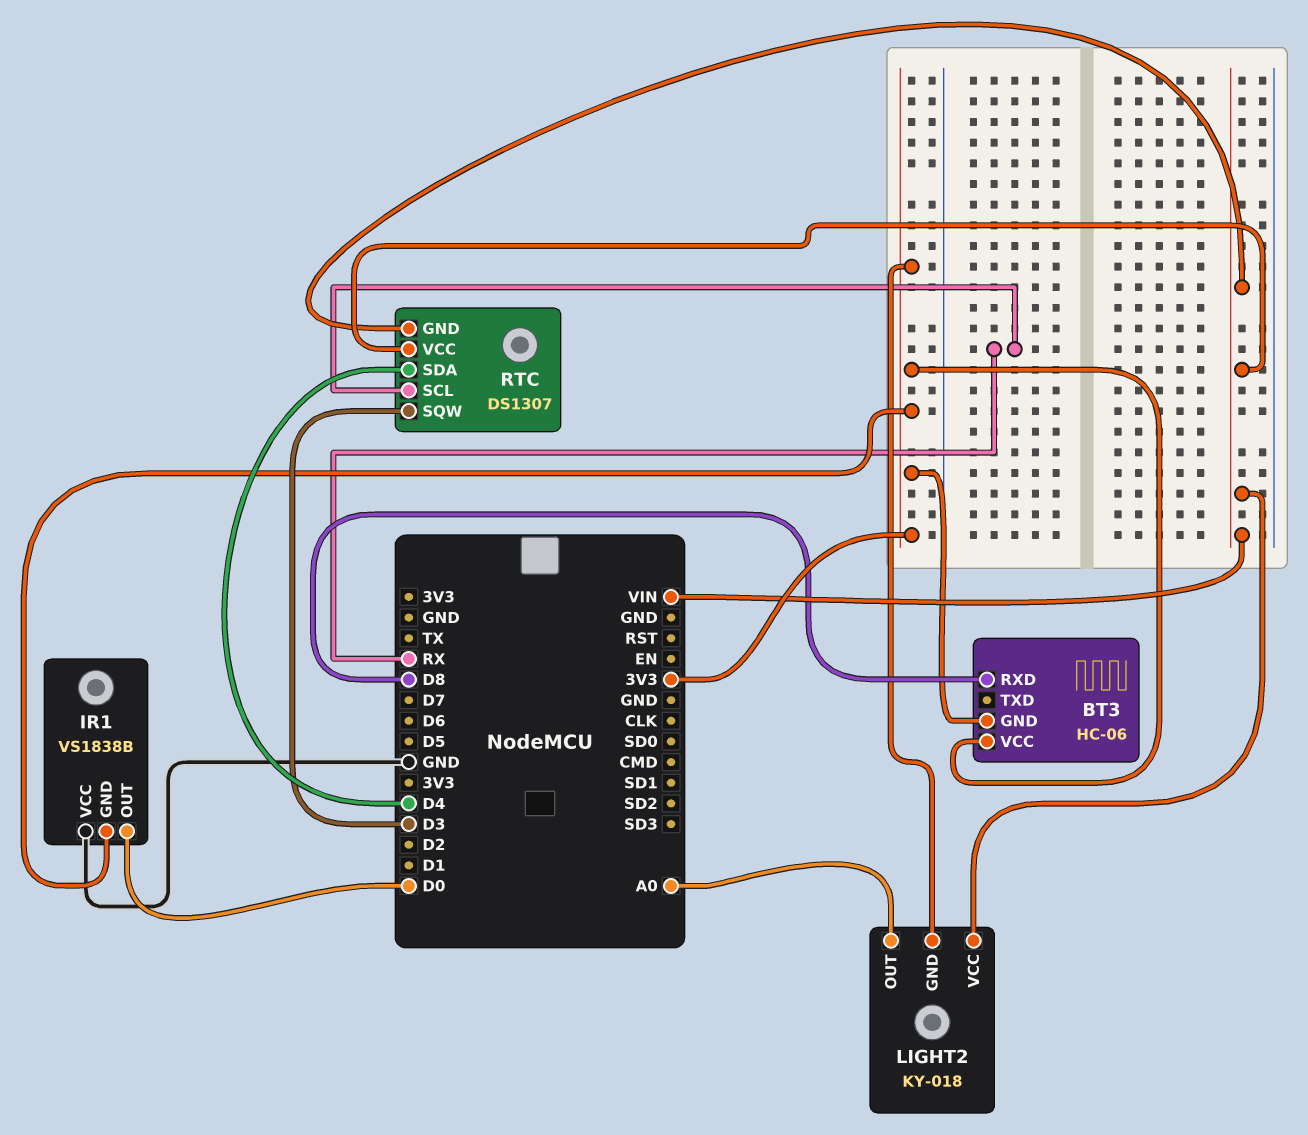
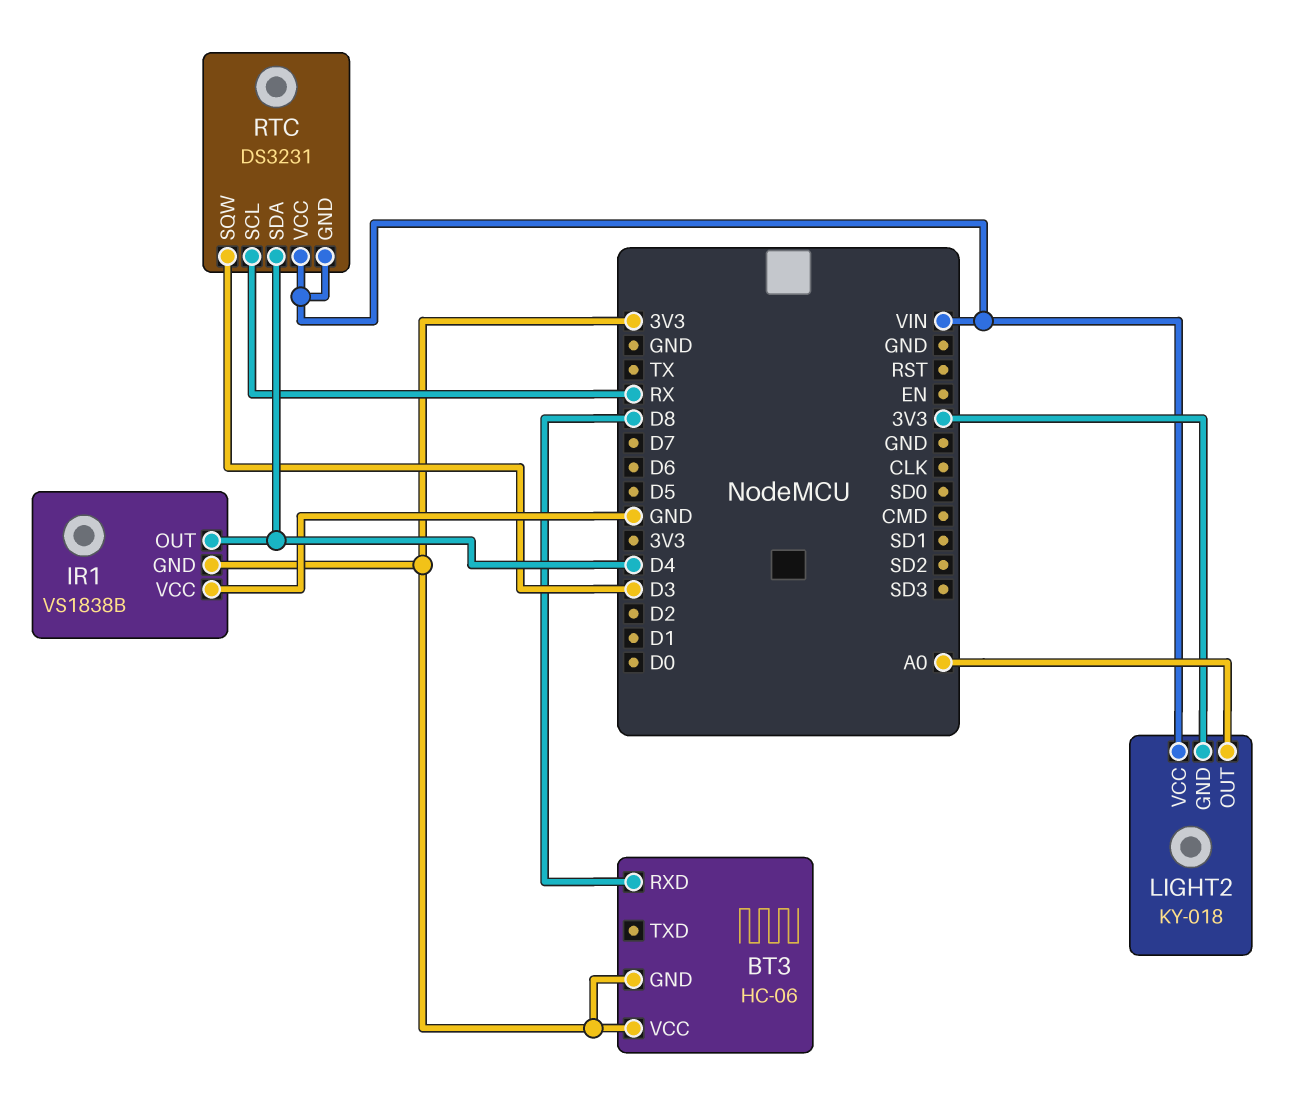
IR1 pin OUT: D0 -> D4
RTC: DS1307 -> DS3231

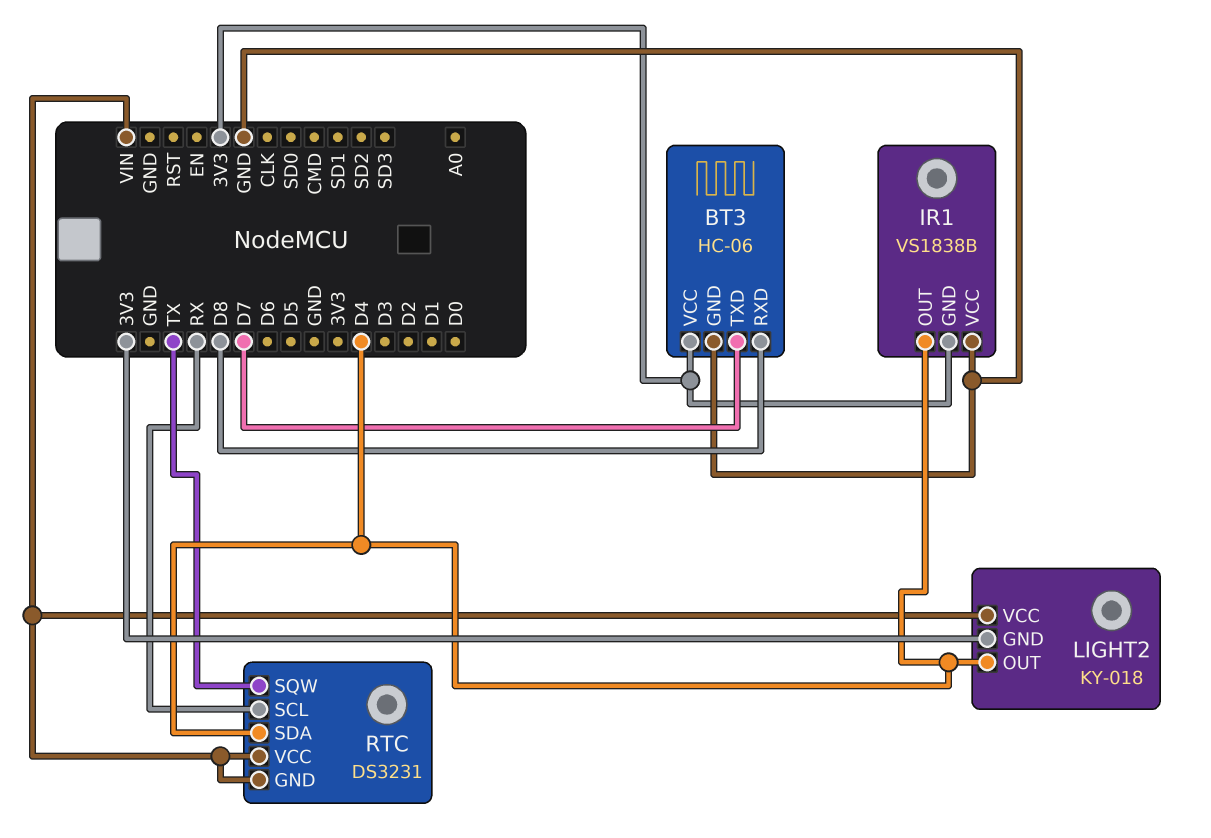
BT3 pin GND: 3V3 -> GND
BT3 pin TXD: none -> D7
LIGHT2 pin OUT: A0 -> D4
RTC pin SQW: D3 -> TX

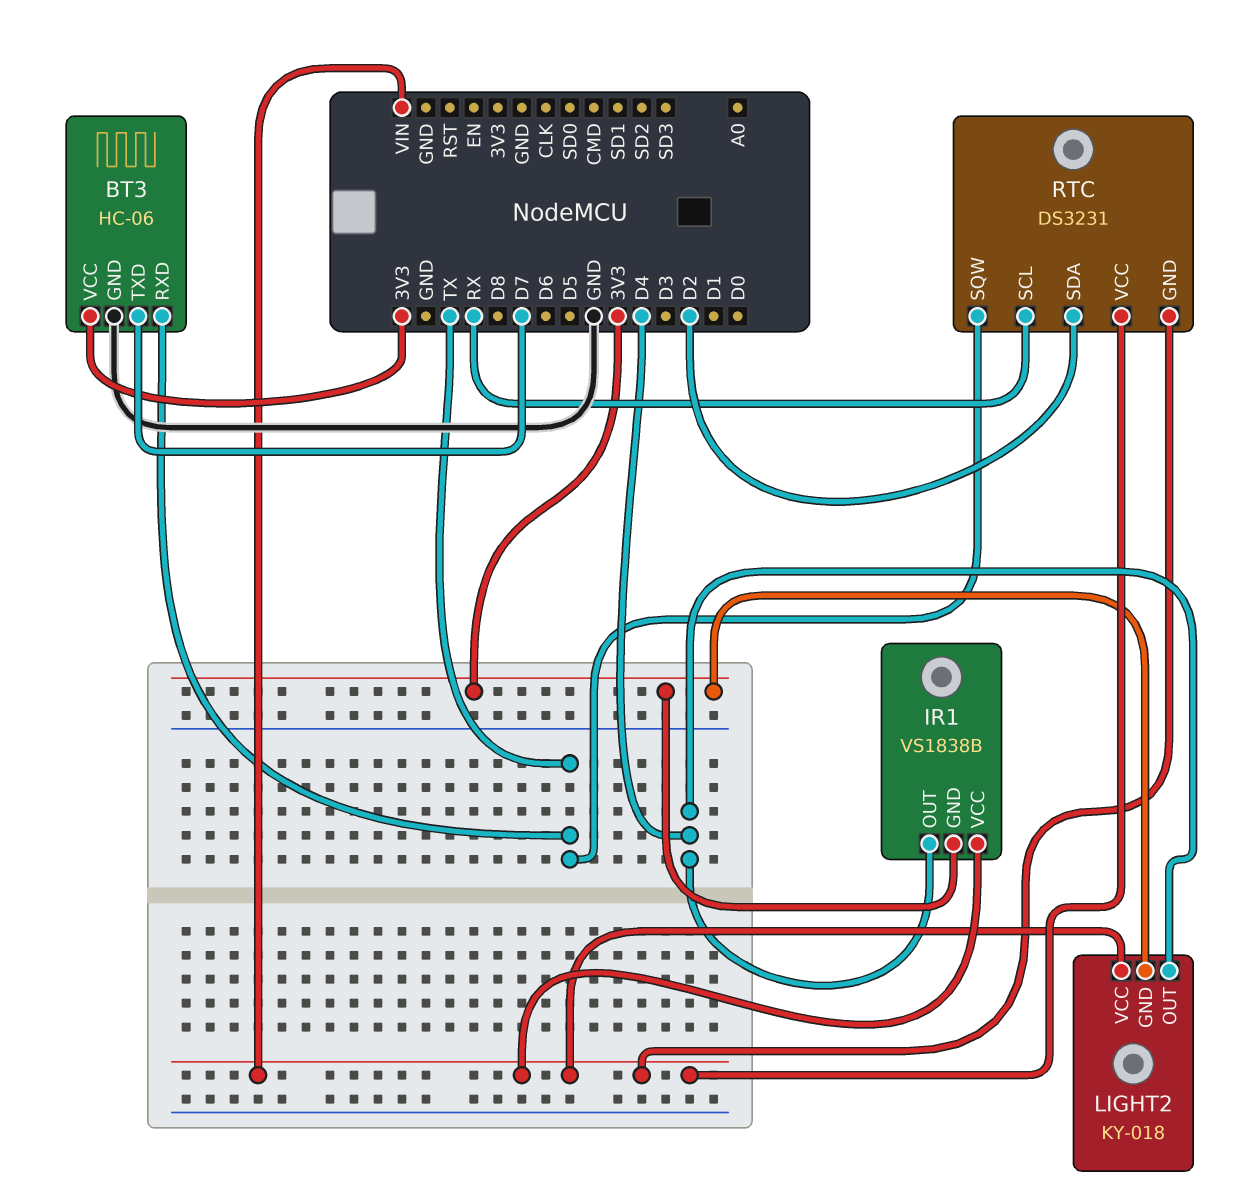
BT3 pin RXD: D8 -> TX
IR1 pin VCC: GND -> VIN
RTC pin SDA: D4 -> D2

